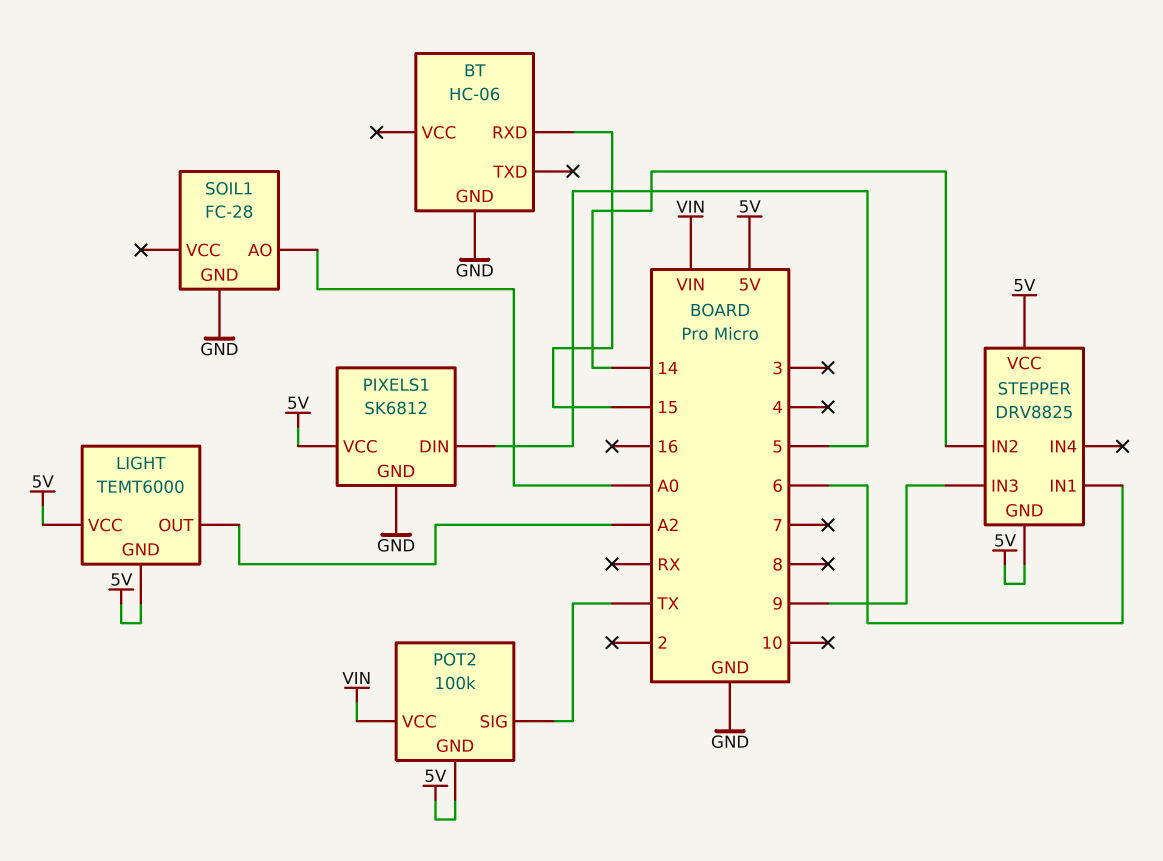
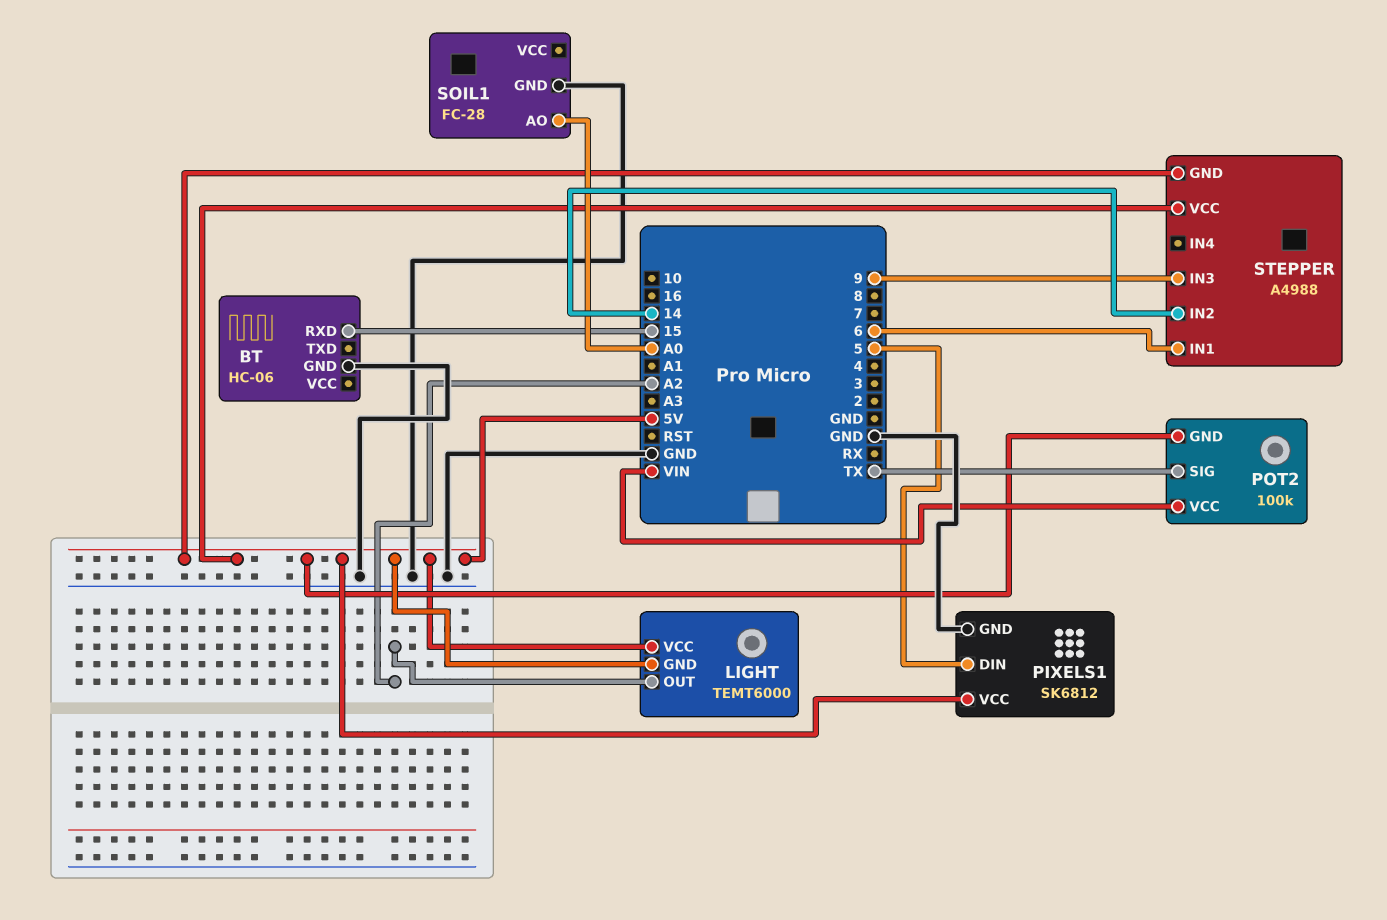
STEPPER: DRV8825 -> A4988

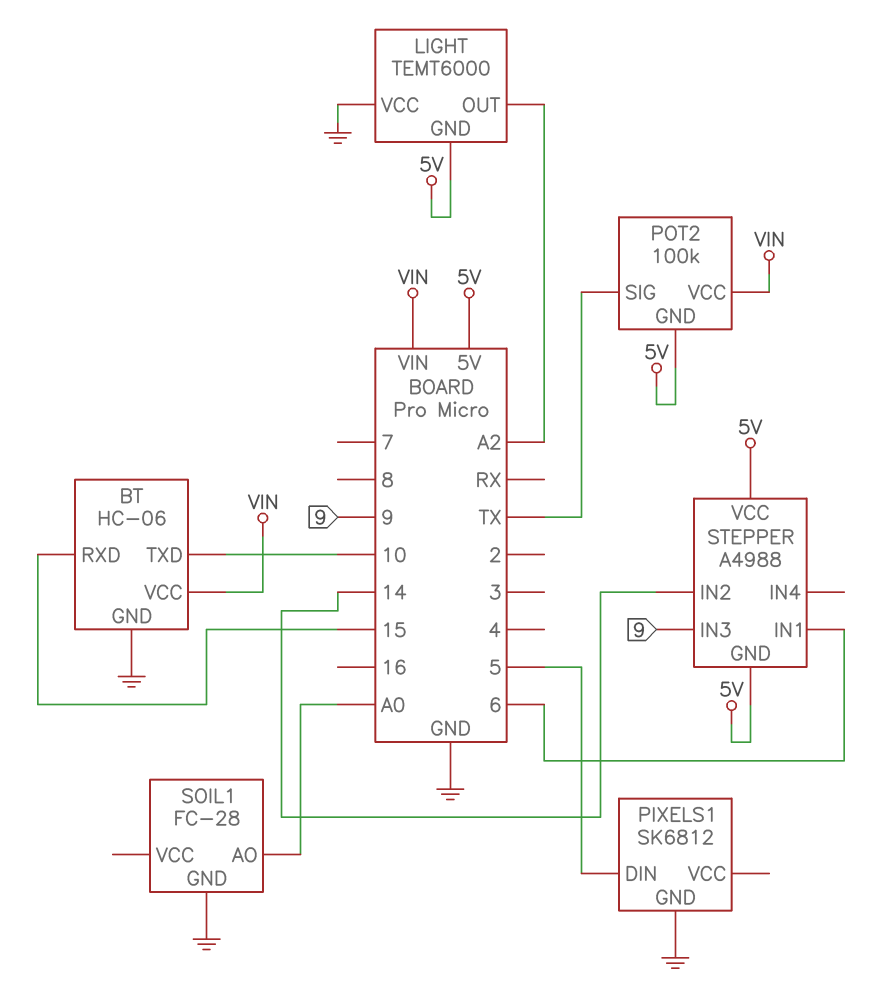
BT pin TXD: none -> 10
BT pin VCC: none -> VIN
LIGHT pin VCC: 5V -> GND
PIXELS1 pin VCC: 5V -> none

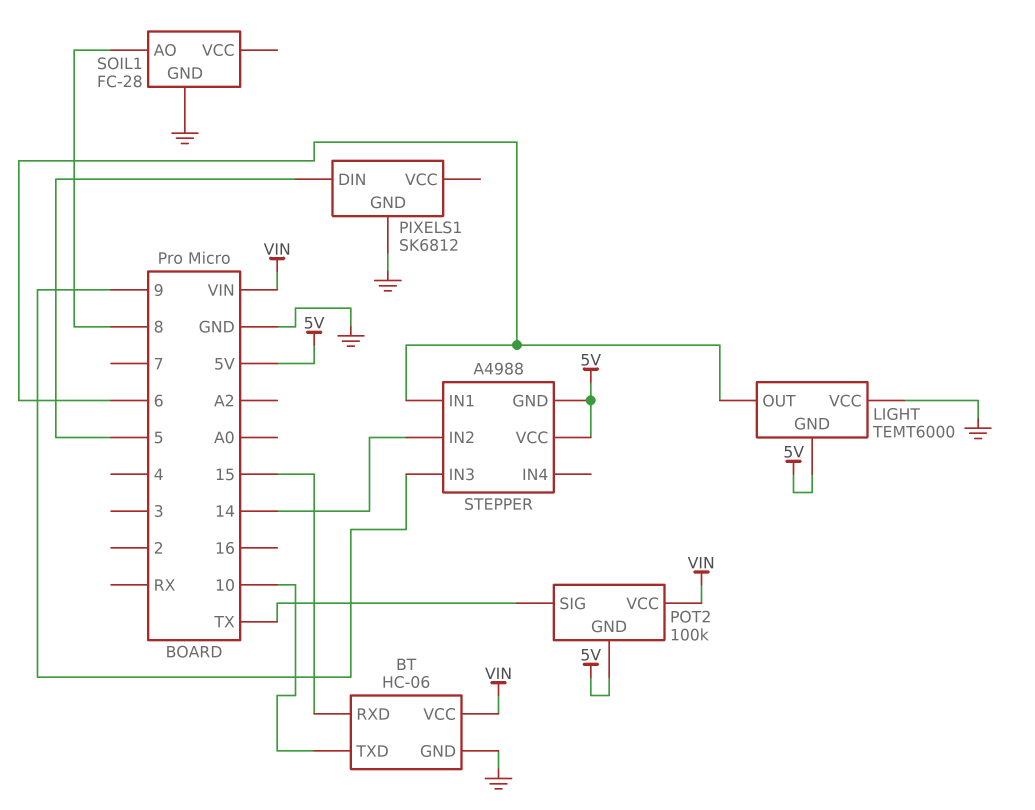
LIGHT pin OUT: A2 -> 6
SOIL1 pin AO: A0 -> 8

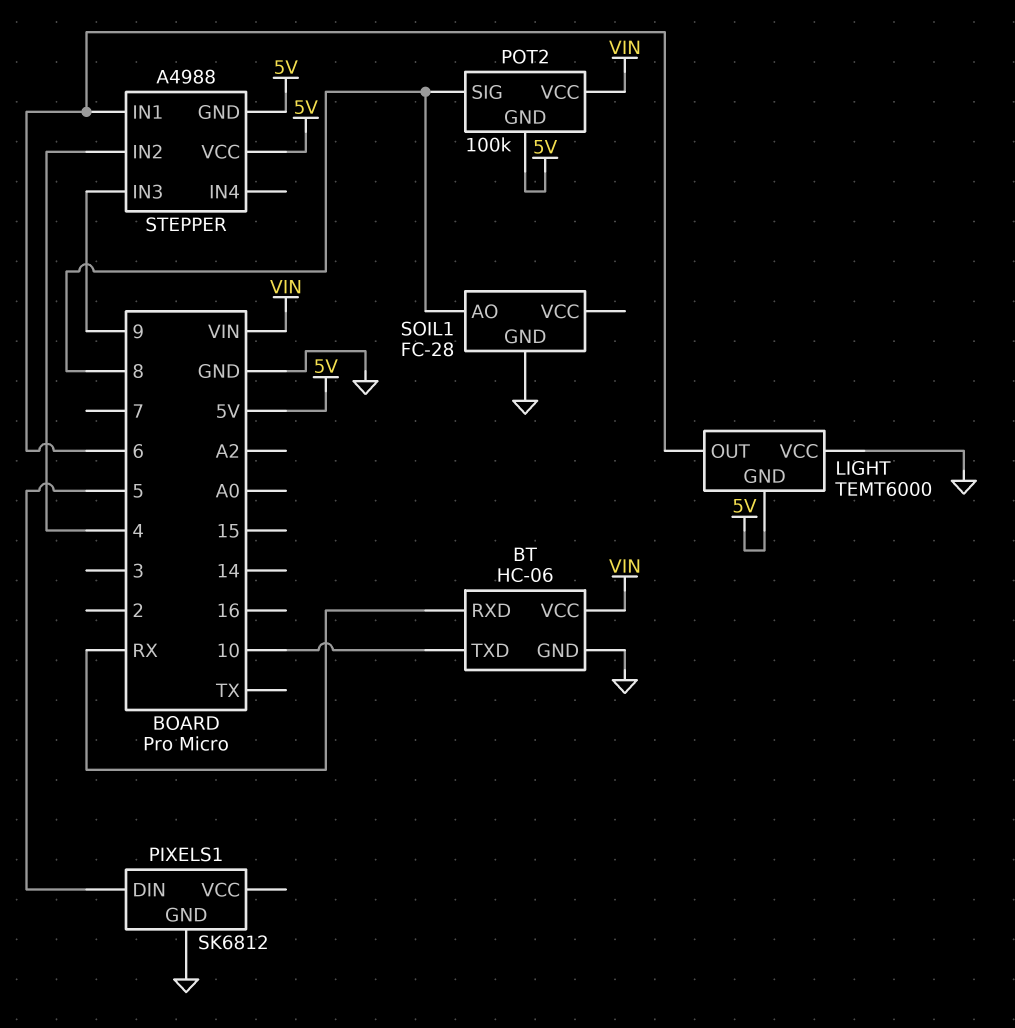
BT pin RXD: 15 -> RX
POT2 pin SIG: TX -> 8
STEPPER pin IN2: 14 -> 4

